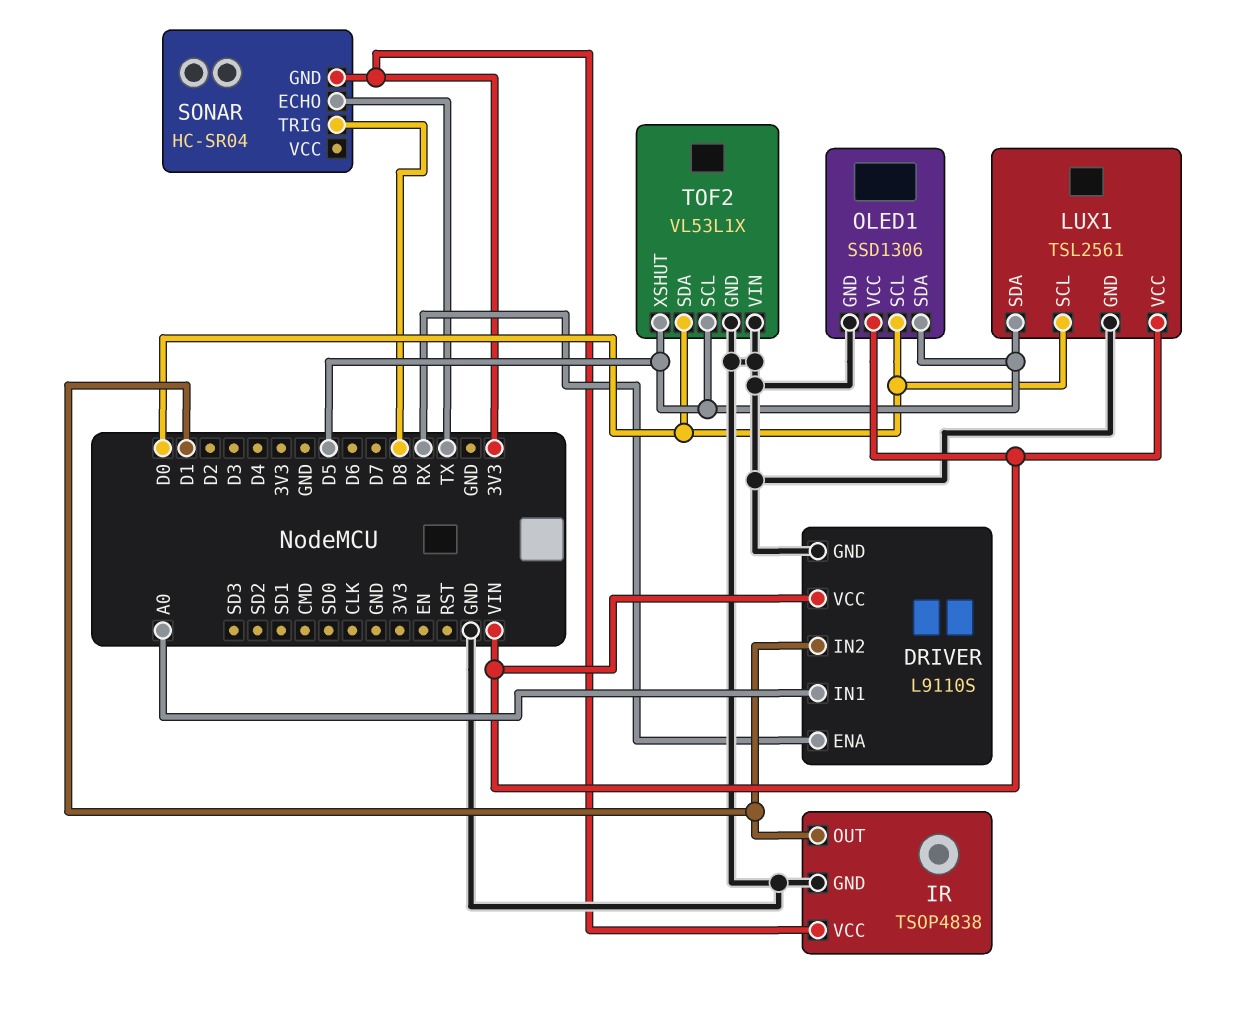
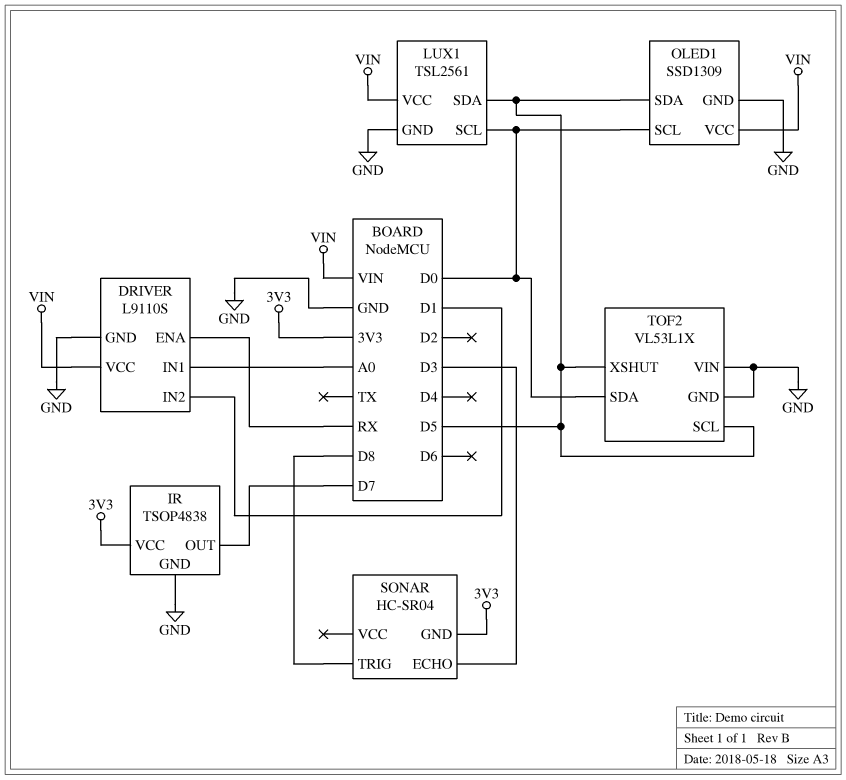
IR pin OUT: D1 -> D7
OLED1: SSD1306 -> SSD1309
SONAR pin ECHO: TX -> D3

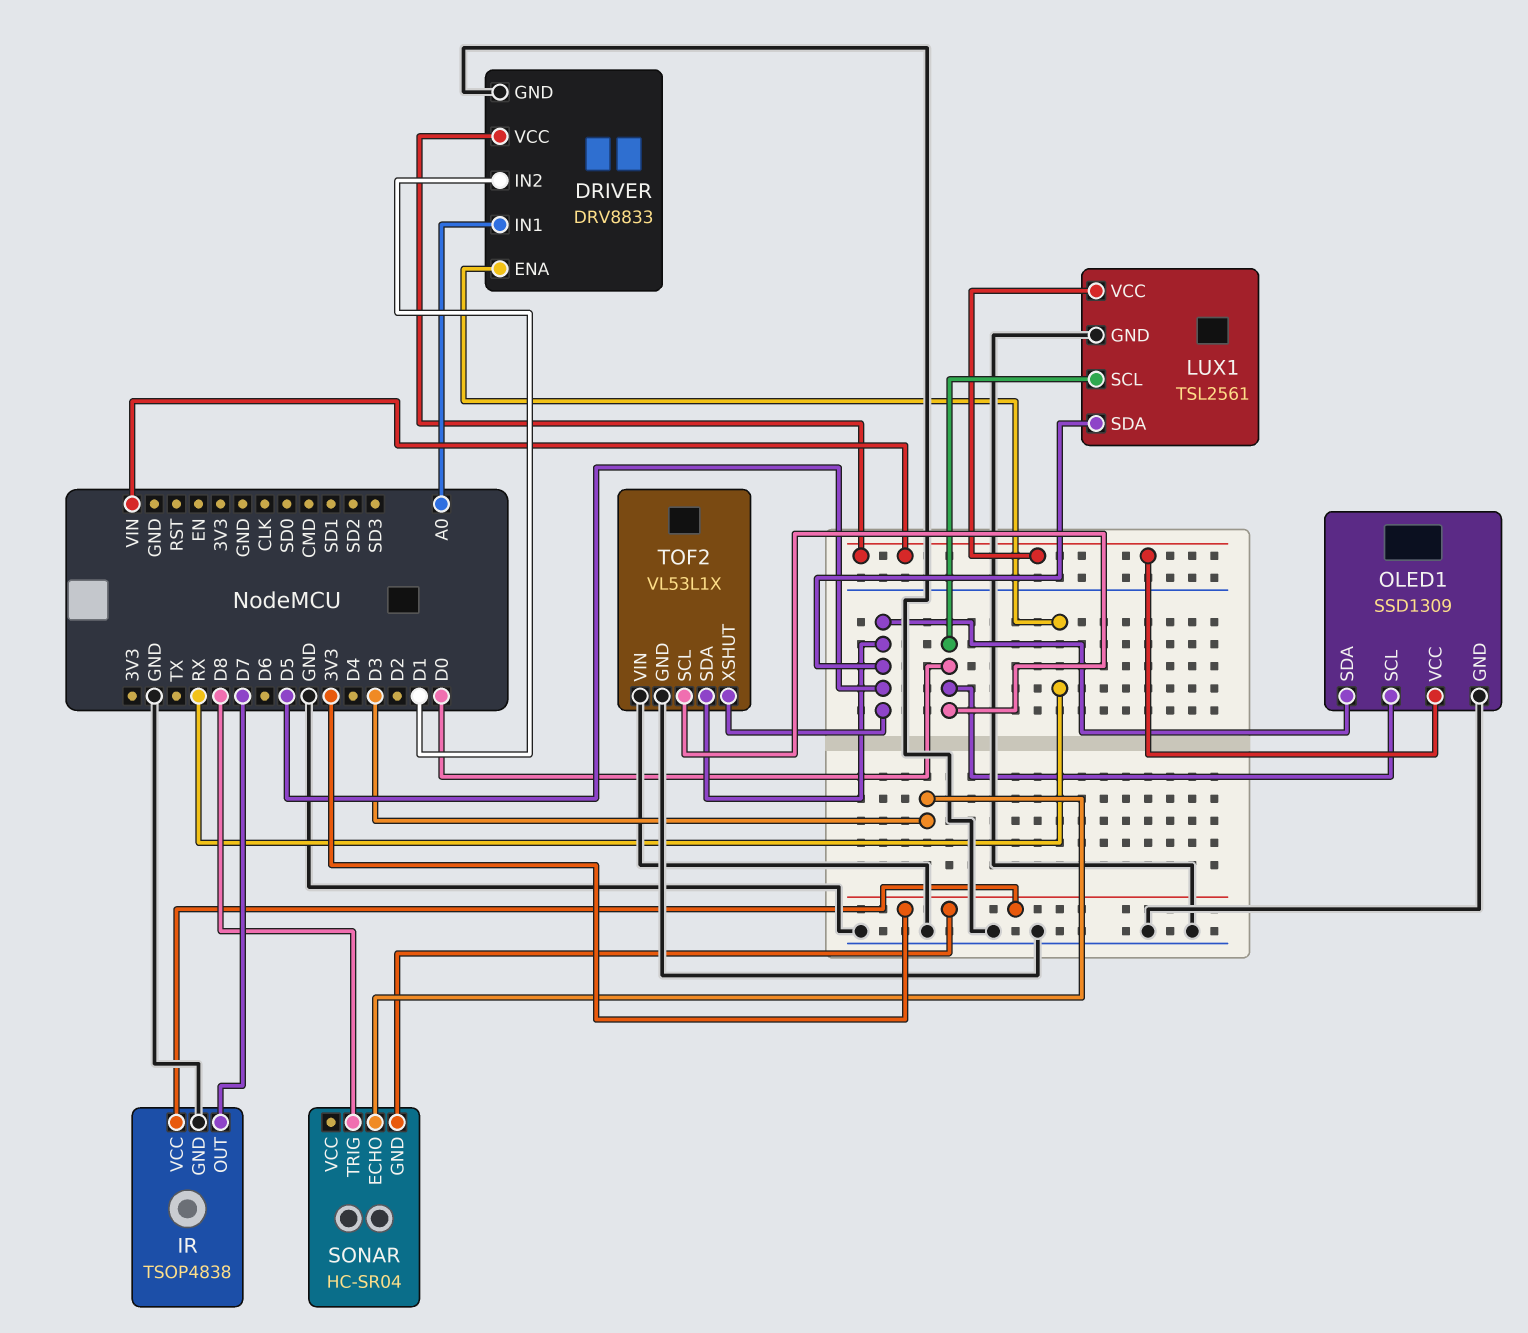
DRIVER: L9110S -> DRV8833
TOF2 pin SCL: D5 -> D0
TOF2 pin SDA: D0 -> D5

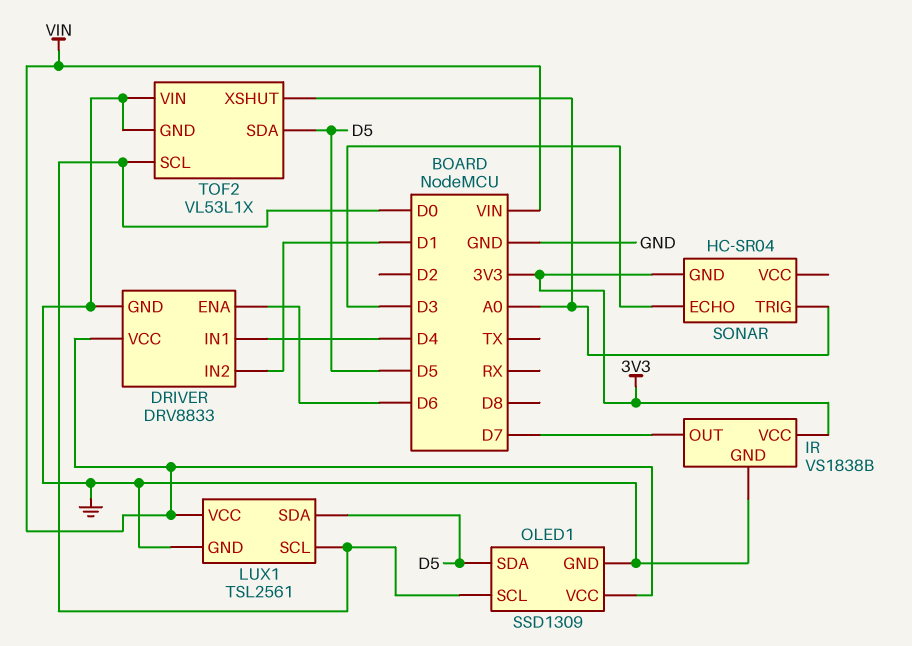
DRIVER pin ENA: RX -> D6
DRIVER pin IN1: A0 -> D4
IR: TSOP4838 -> VS1838B
SONAR pin TRIG: D8 -> A0
TOF2 pin XSHUT: D5 -> A0

